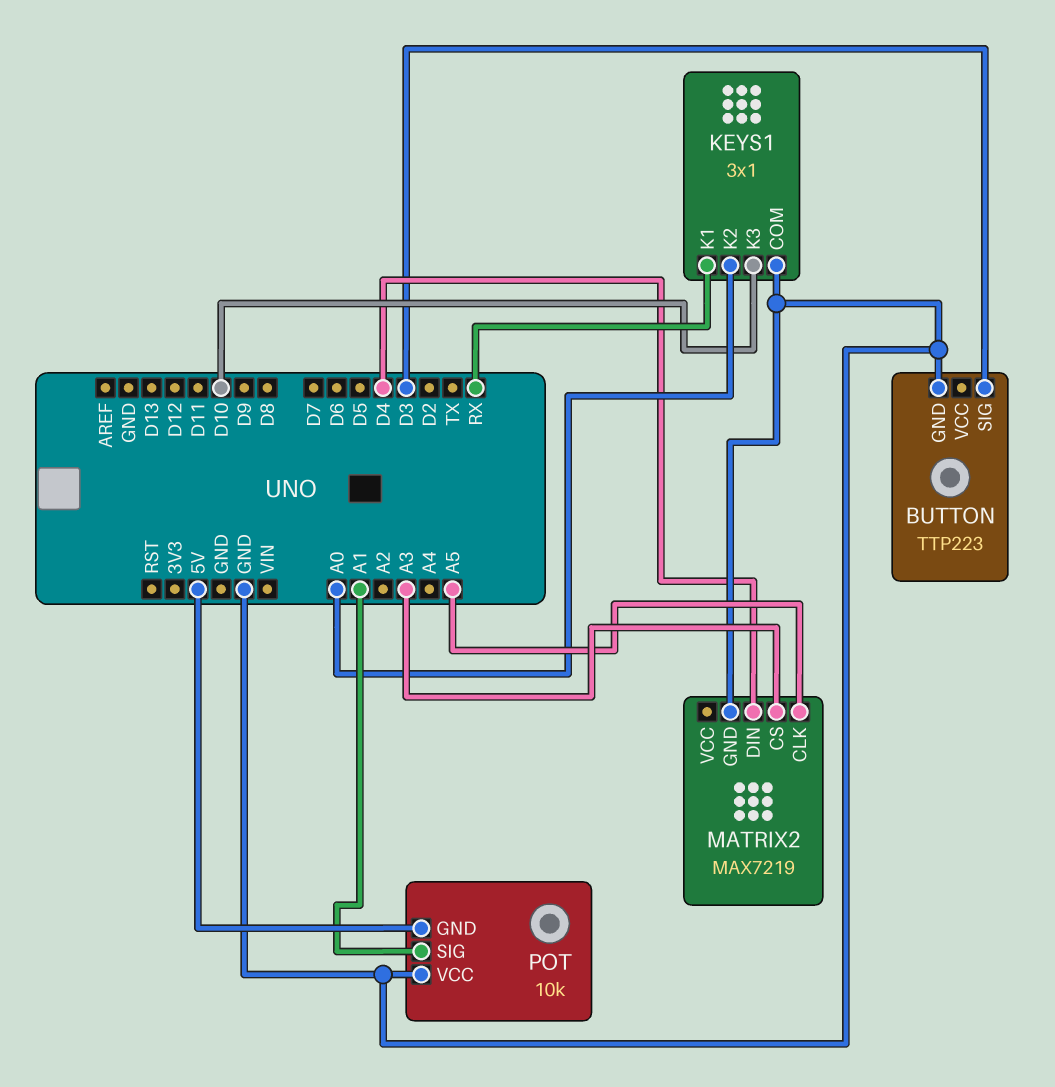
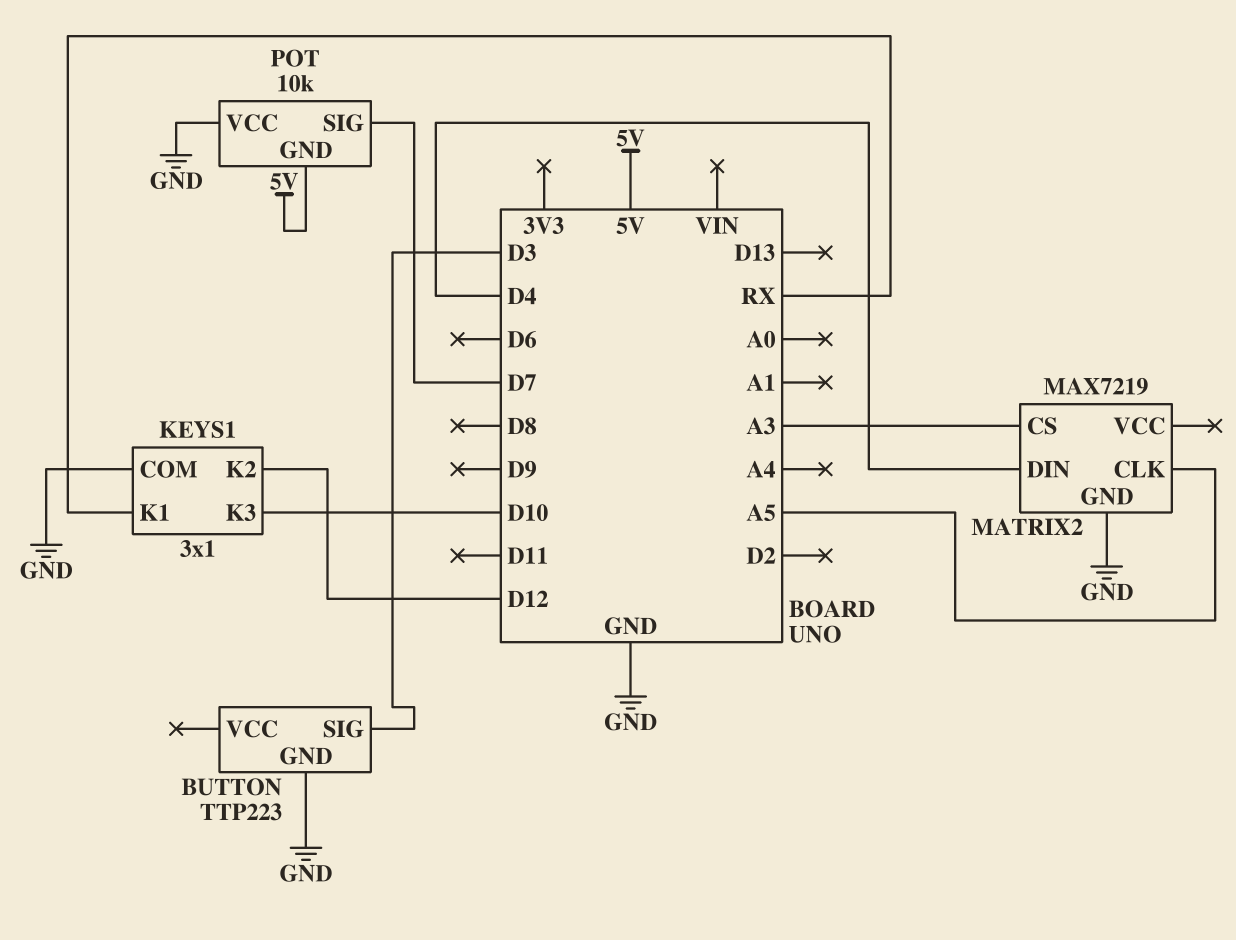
KEYS1 pin K2: A0 -> D12
POT pin SIG: A1 -> D7

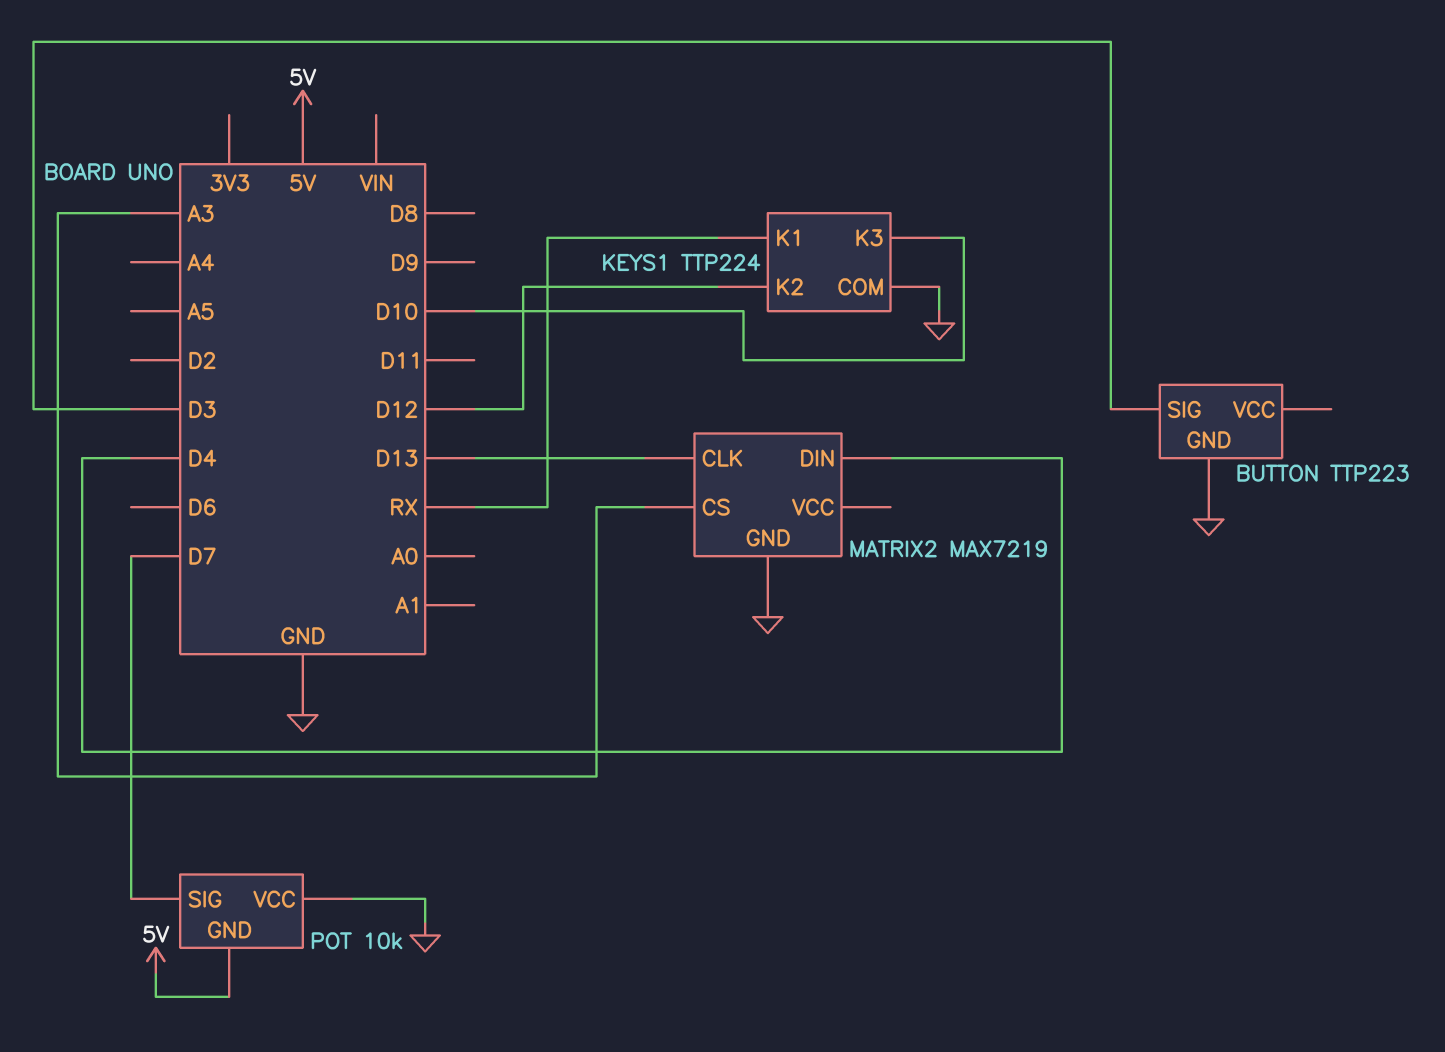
KEYS1: 3x1 -> TTP224
MATRIX2 pin CLK: A5 -> D13

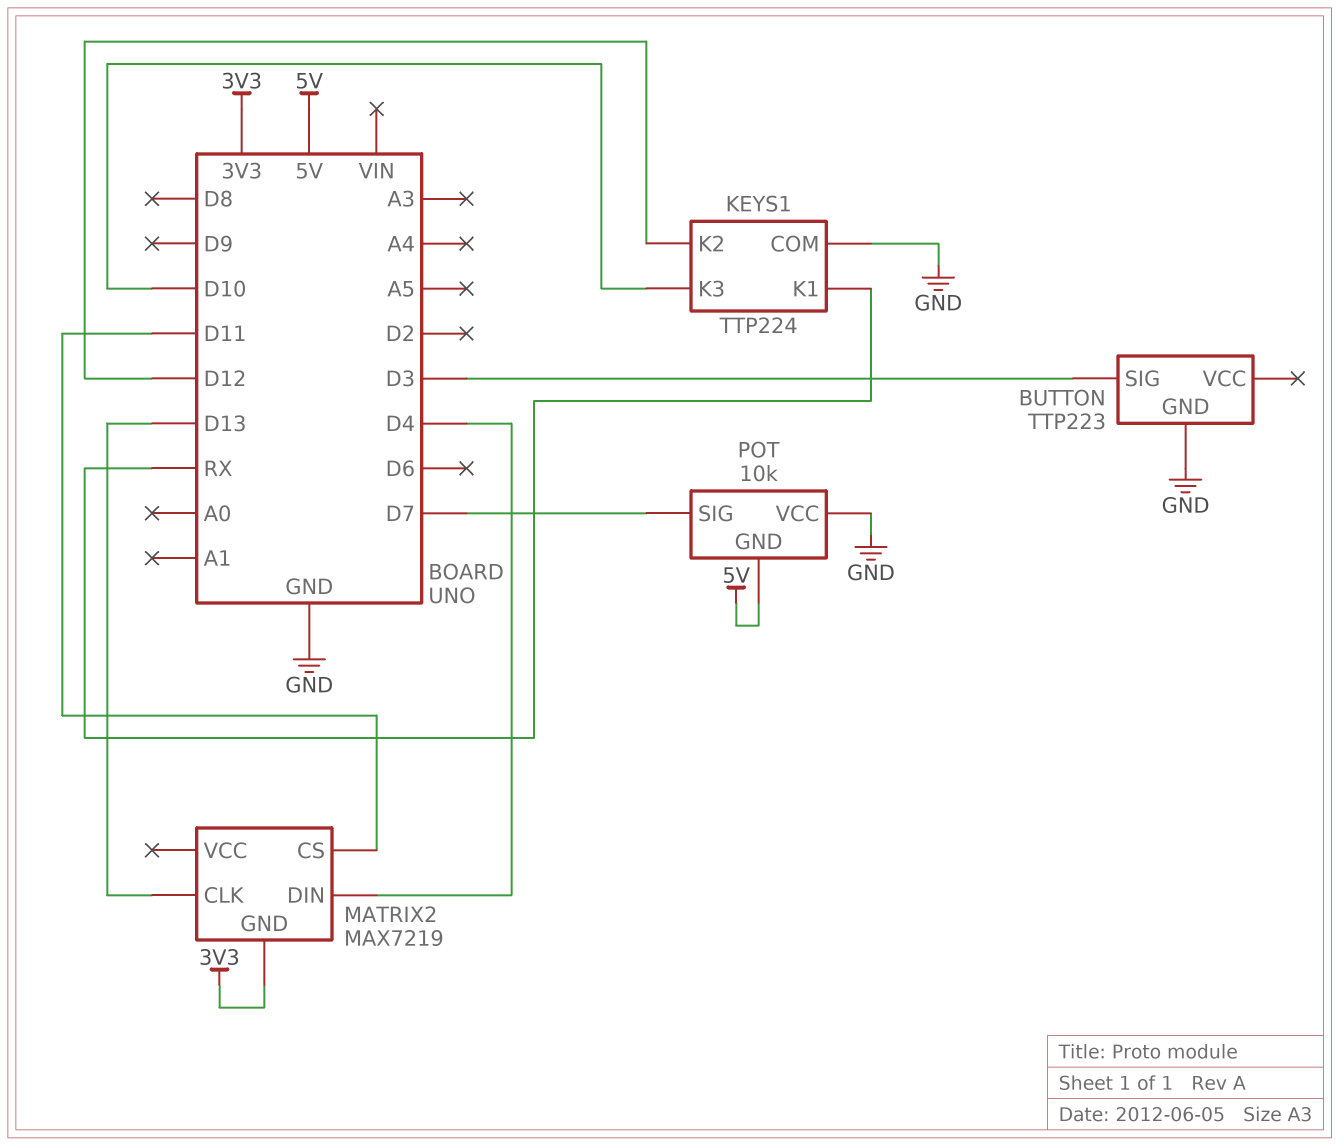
MATRIX2 pin CS: A3 -> D11
MATRIX2 pin GND: GND -> 3V3

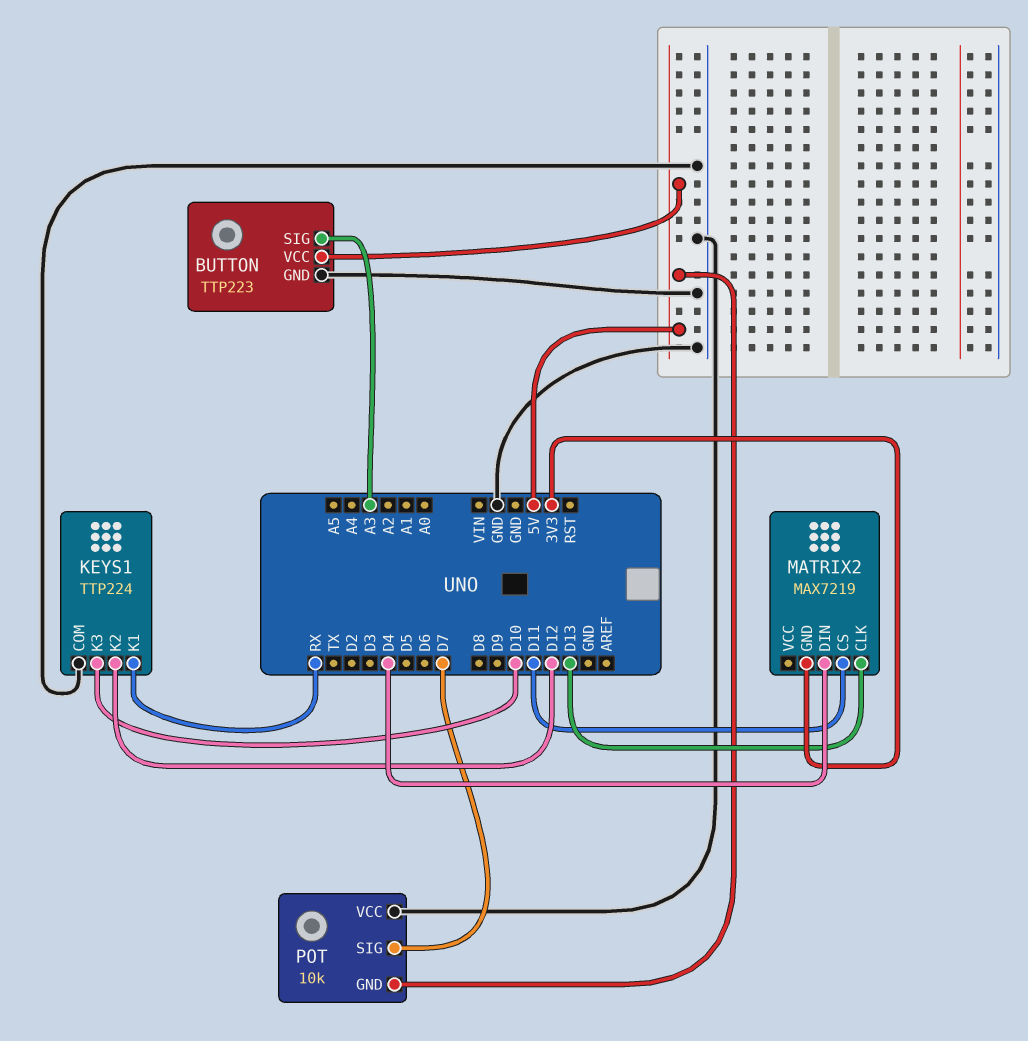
BUTTON pin SIG: D3 -> A3
BUTTON pin VCC: none -> 5V

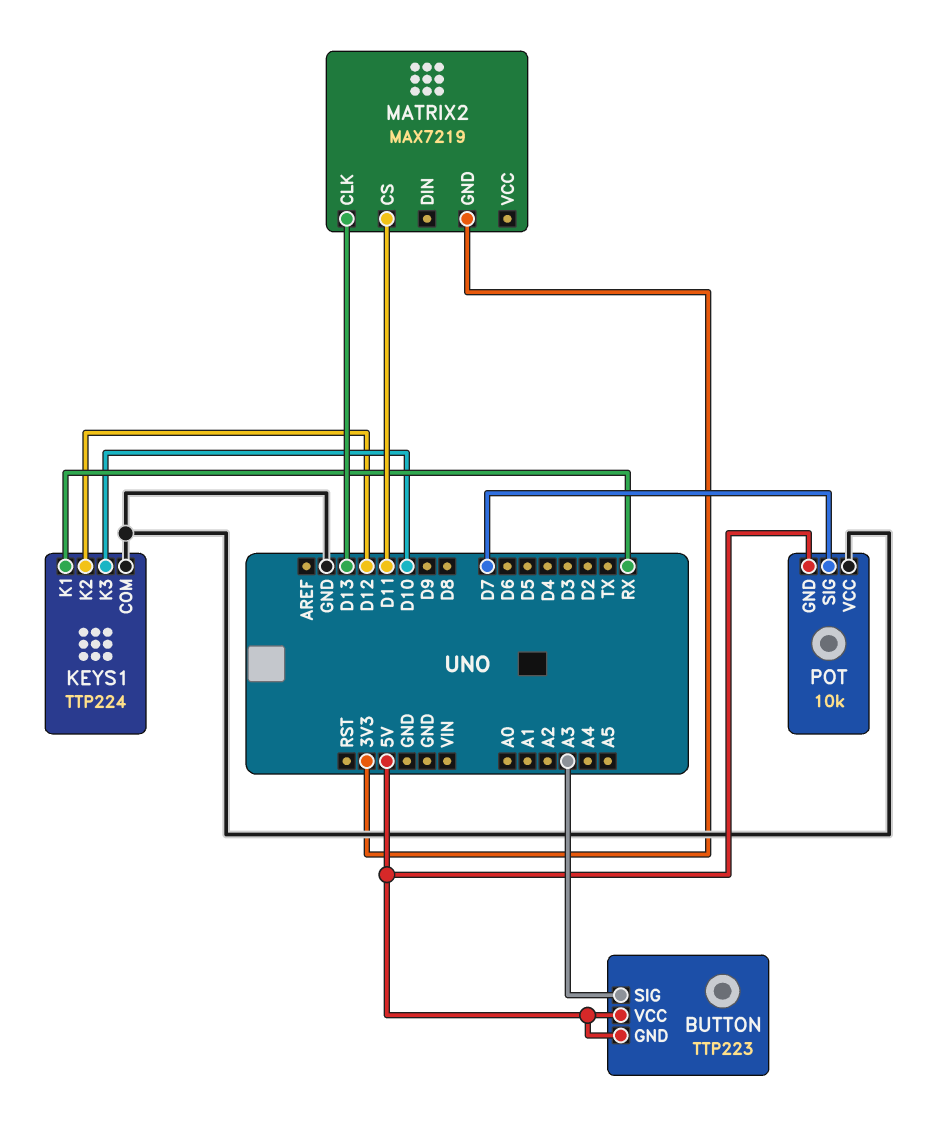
BUTTON pin GND: GND -> 5V
MATRIX2 pin DIN: D4 -> none

